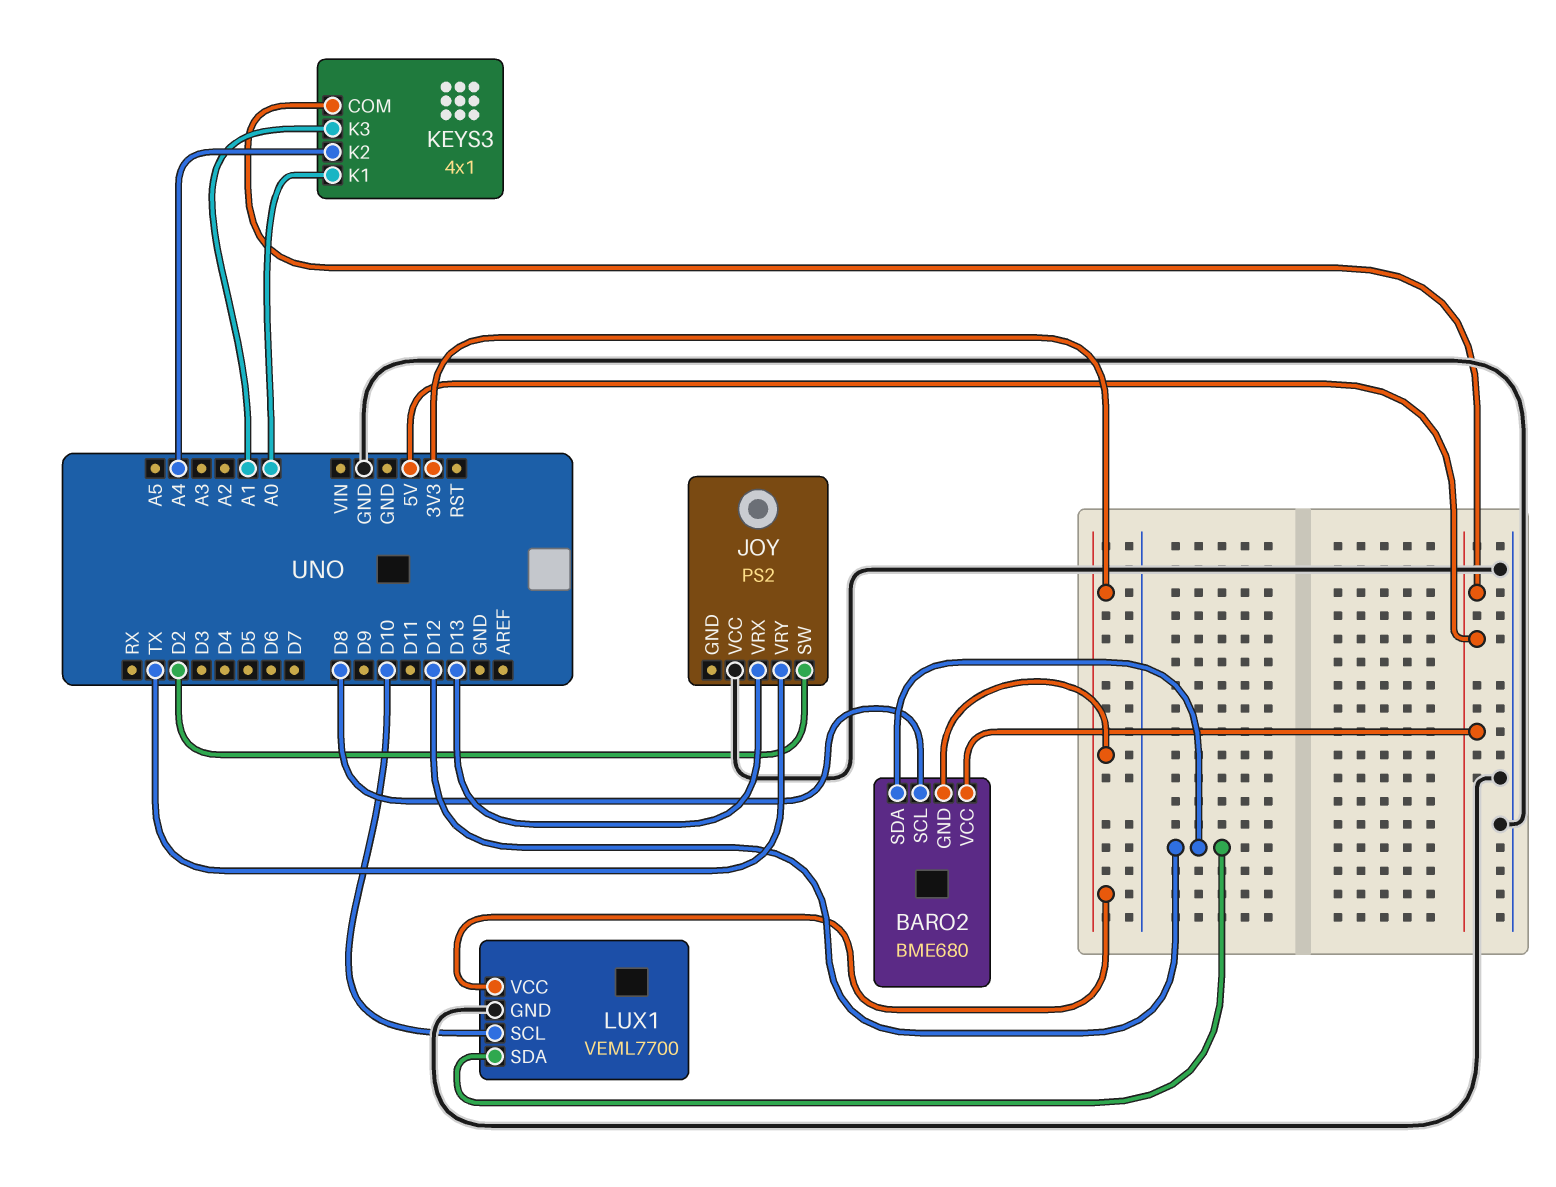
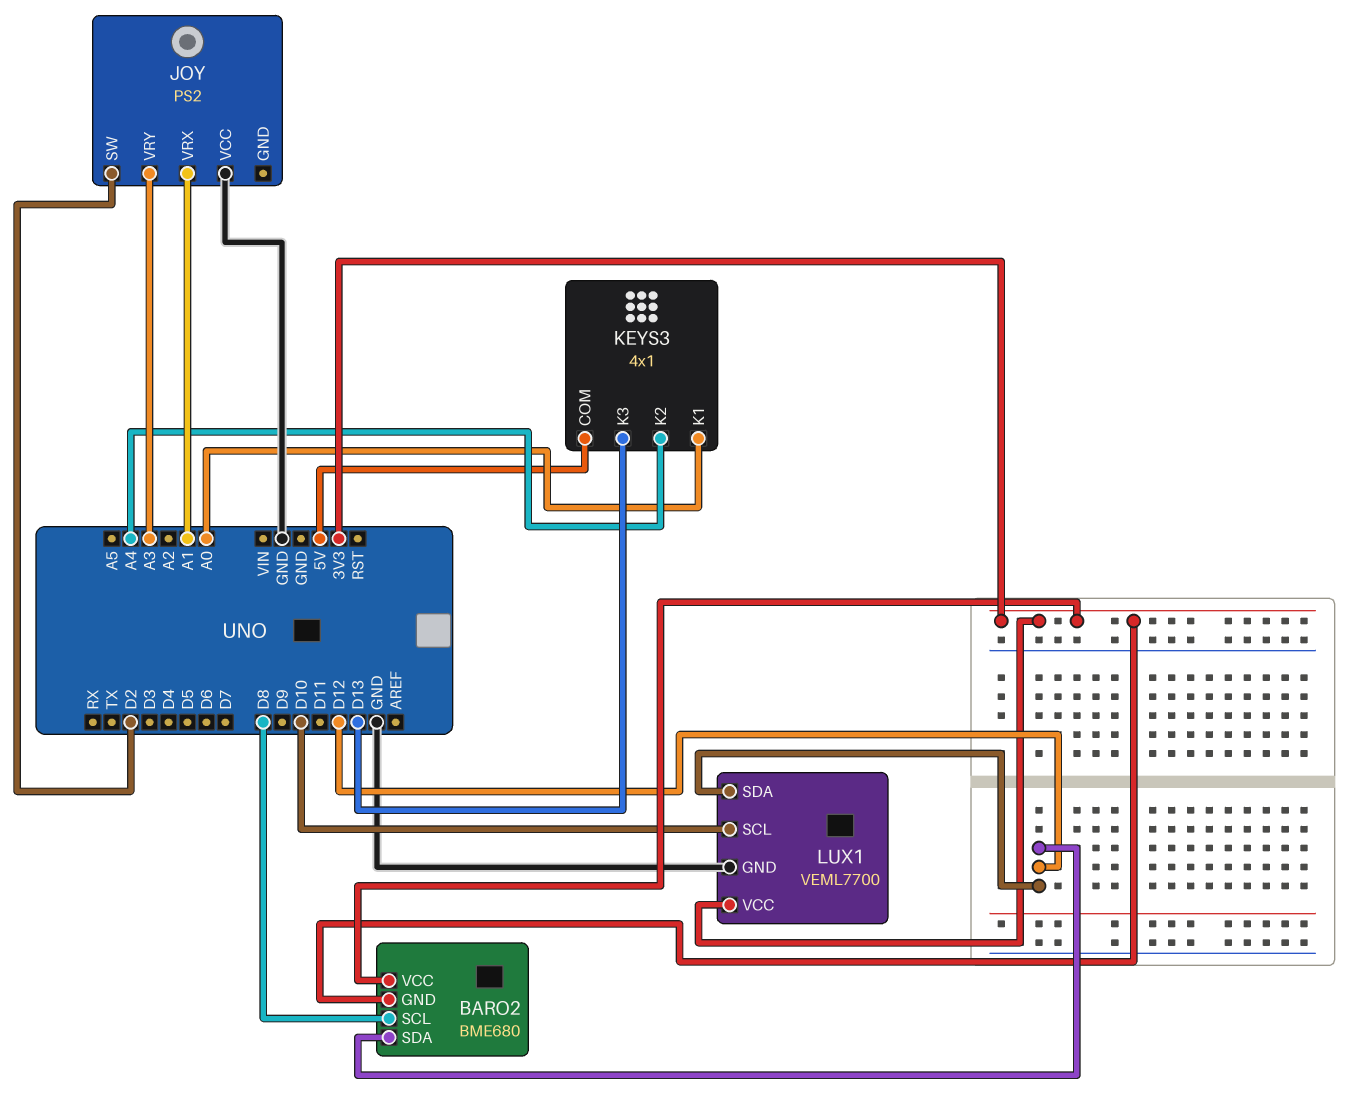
BARO2 pin VCC: 5V -> 3V3
JOY pin VRX: D13 -> A1
JOY pin VRY: TX -> A3
KEYS3 pin K3: A1 -> D13

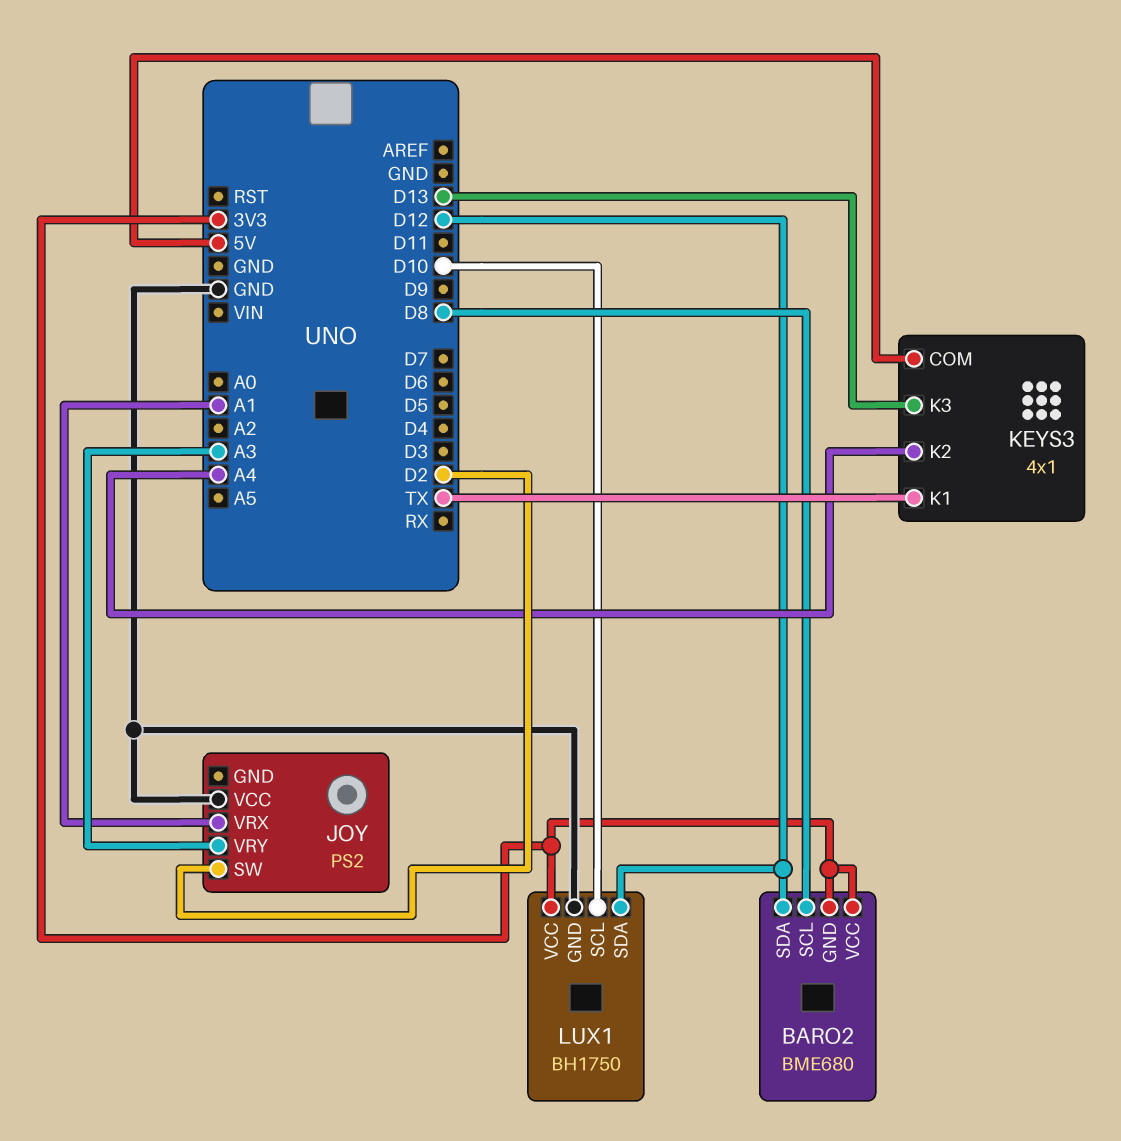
KEYS3 pin K1: A0 -> TX
LUX1: VEML7700 -> BH1750

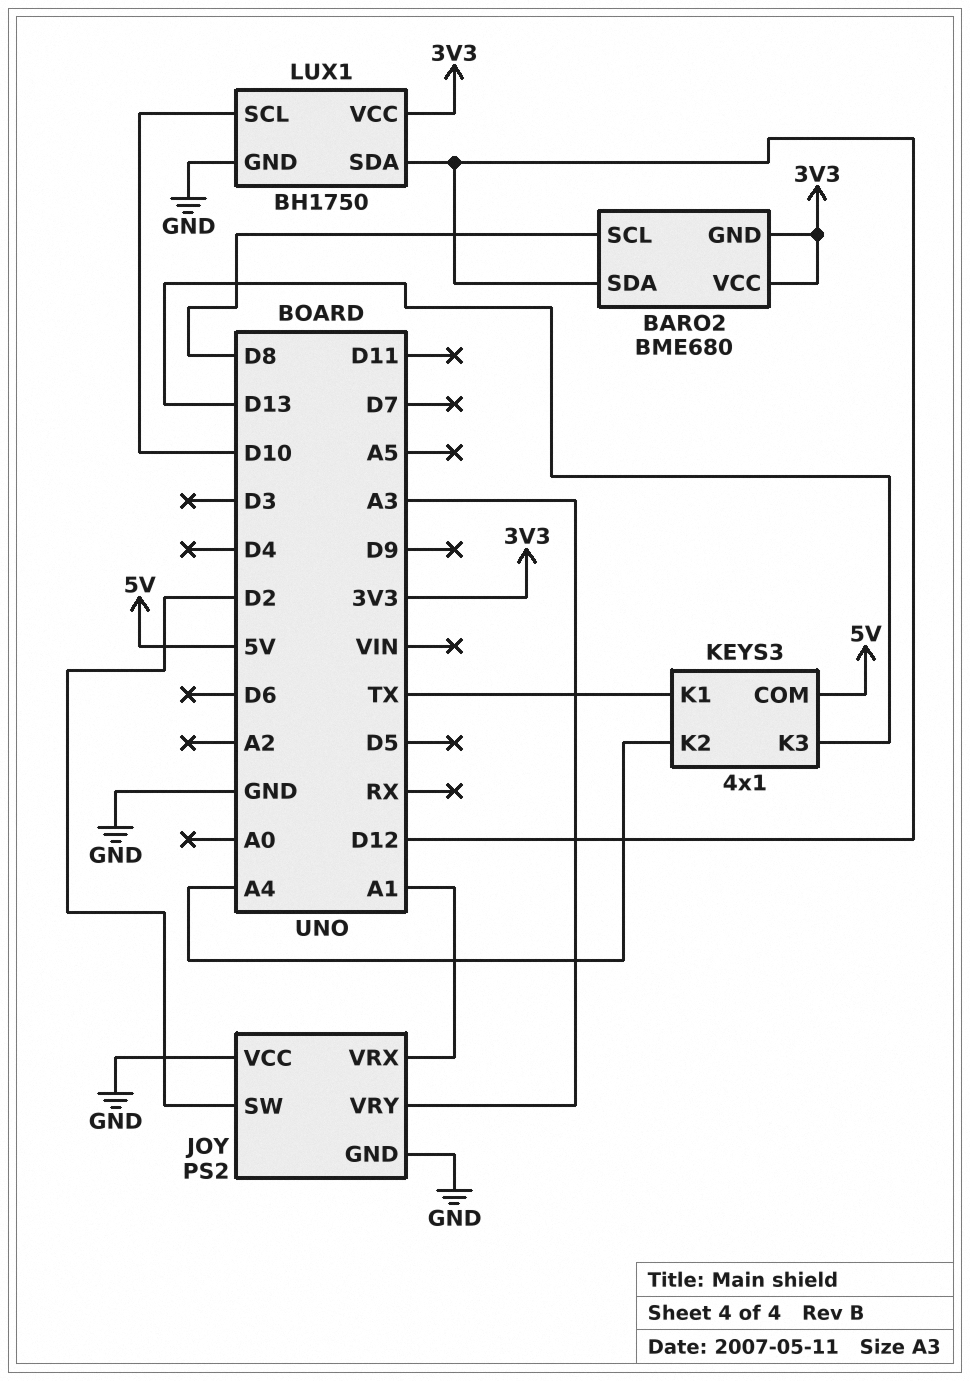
JOY pin GND: none -> GND

